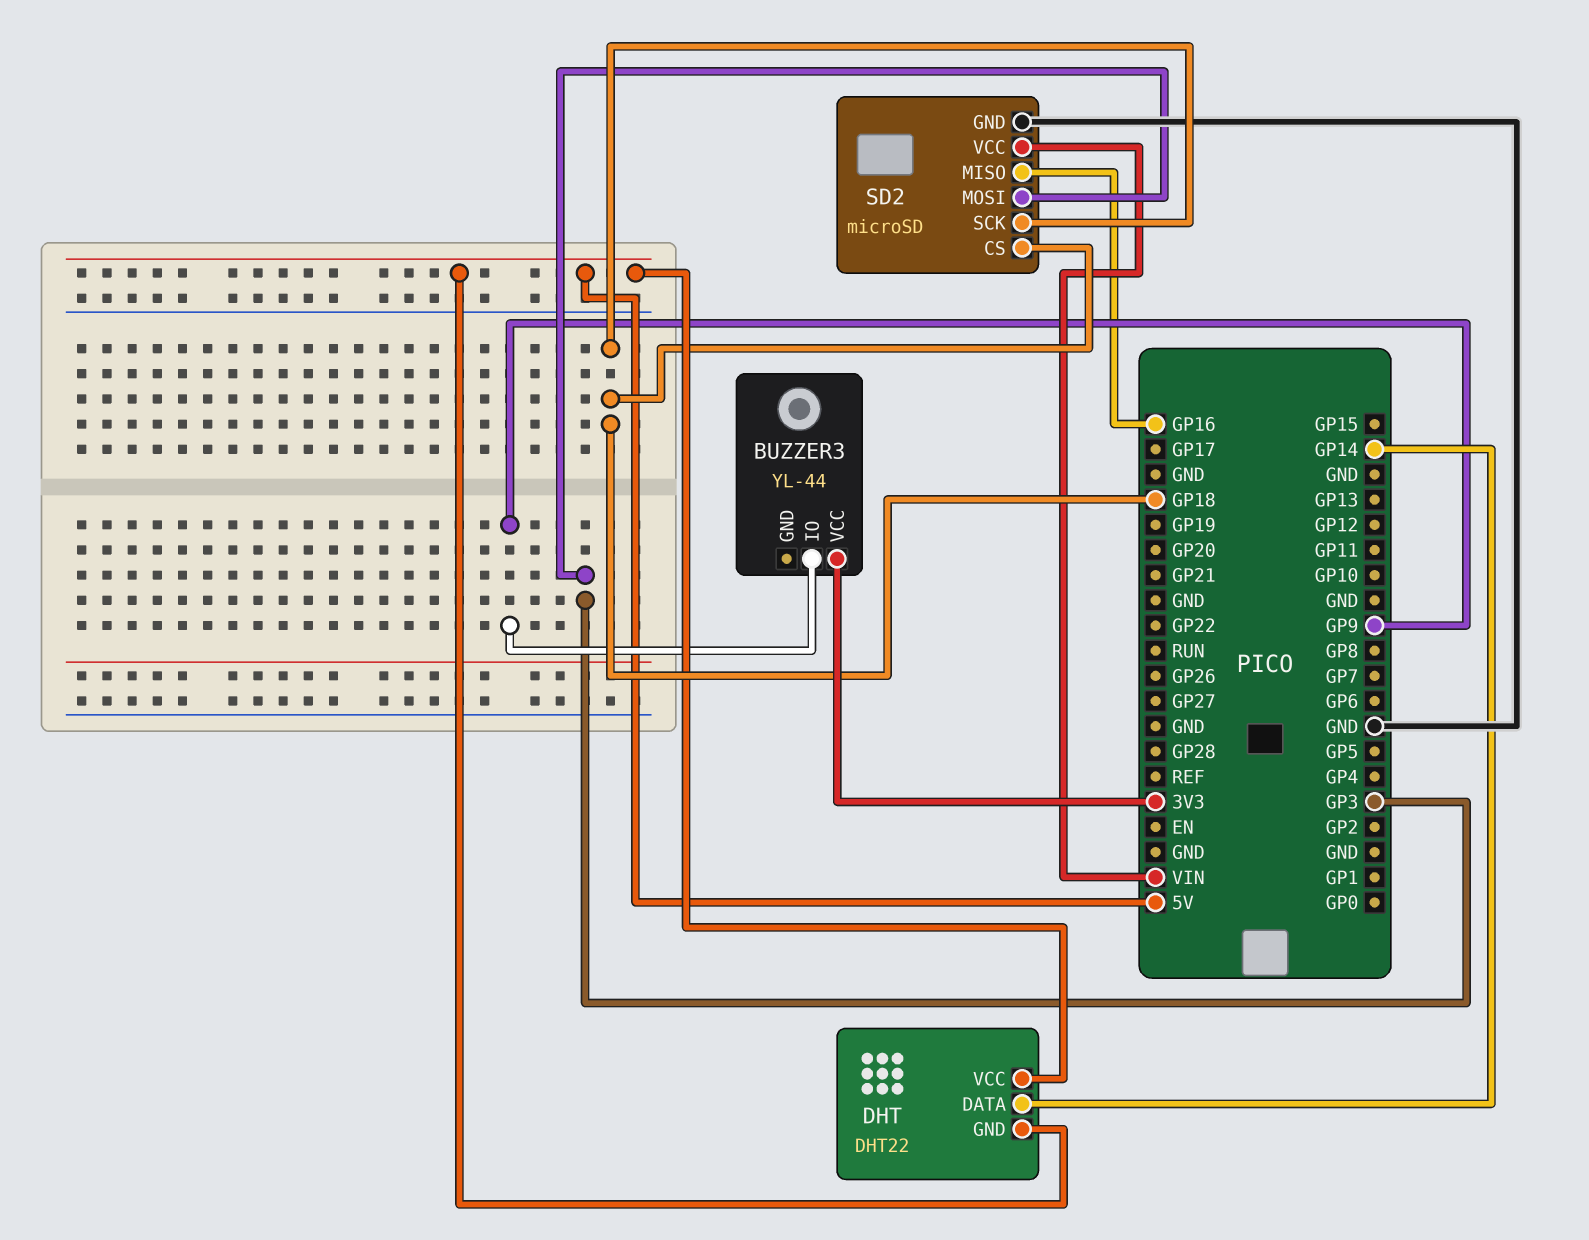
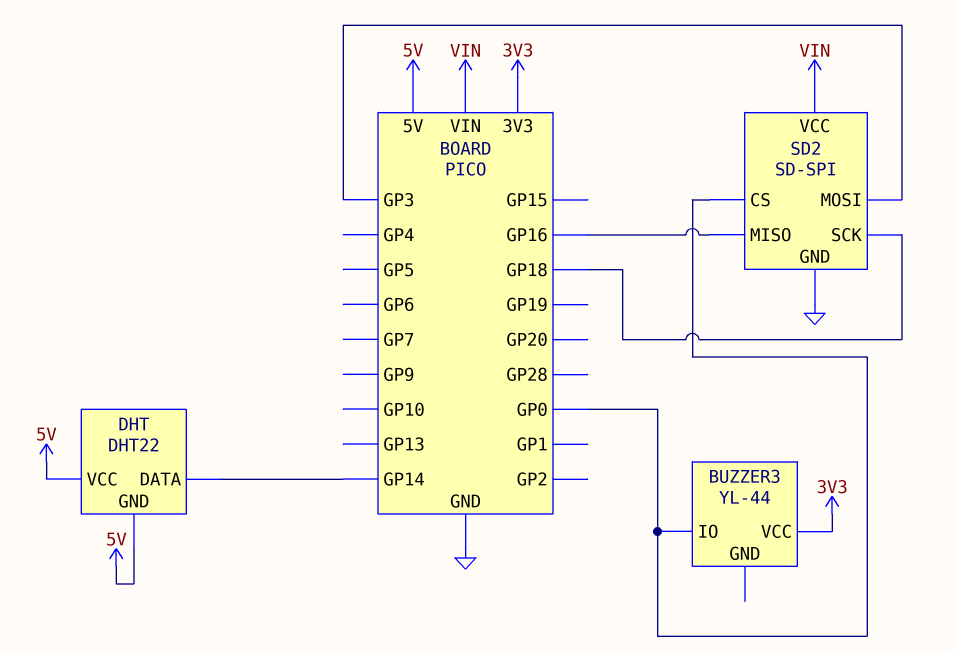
BUZZER3 pin IO: GP9 -> GP0
SD2: microSD -> SD-SPI
SD2 pin CS: GP18 -> GP0

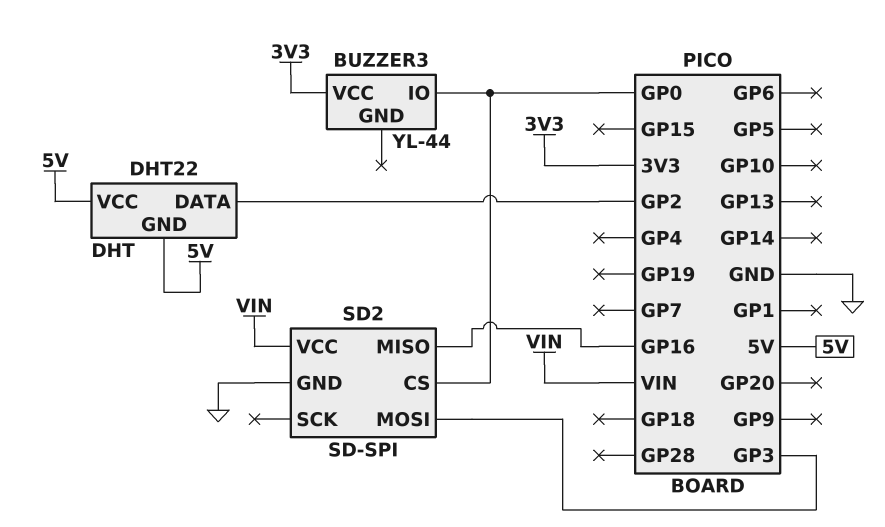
DHT pin DATA: GP14 -> GP2
SD2 pin SCK: GP18 -> none

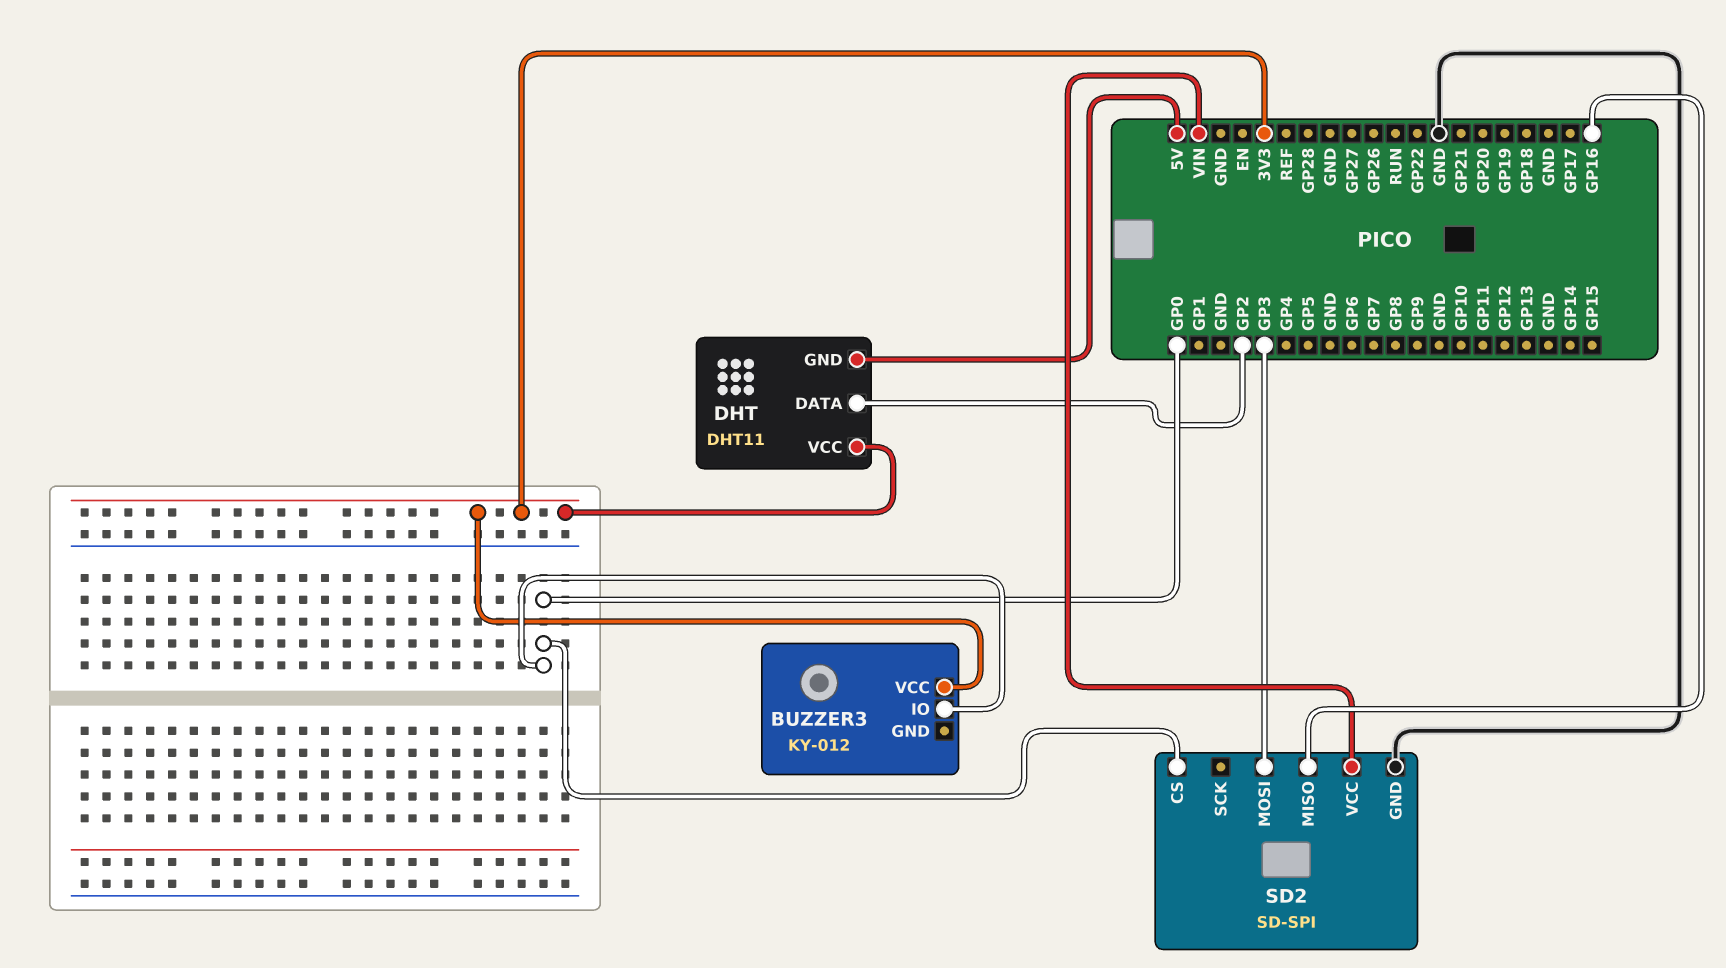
BUZZER3: YL-44 -> KY-012
DHT: DHT22 -> DHT11
DHT pin VCC: 5V -> 3V3

